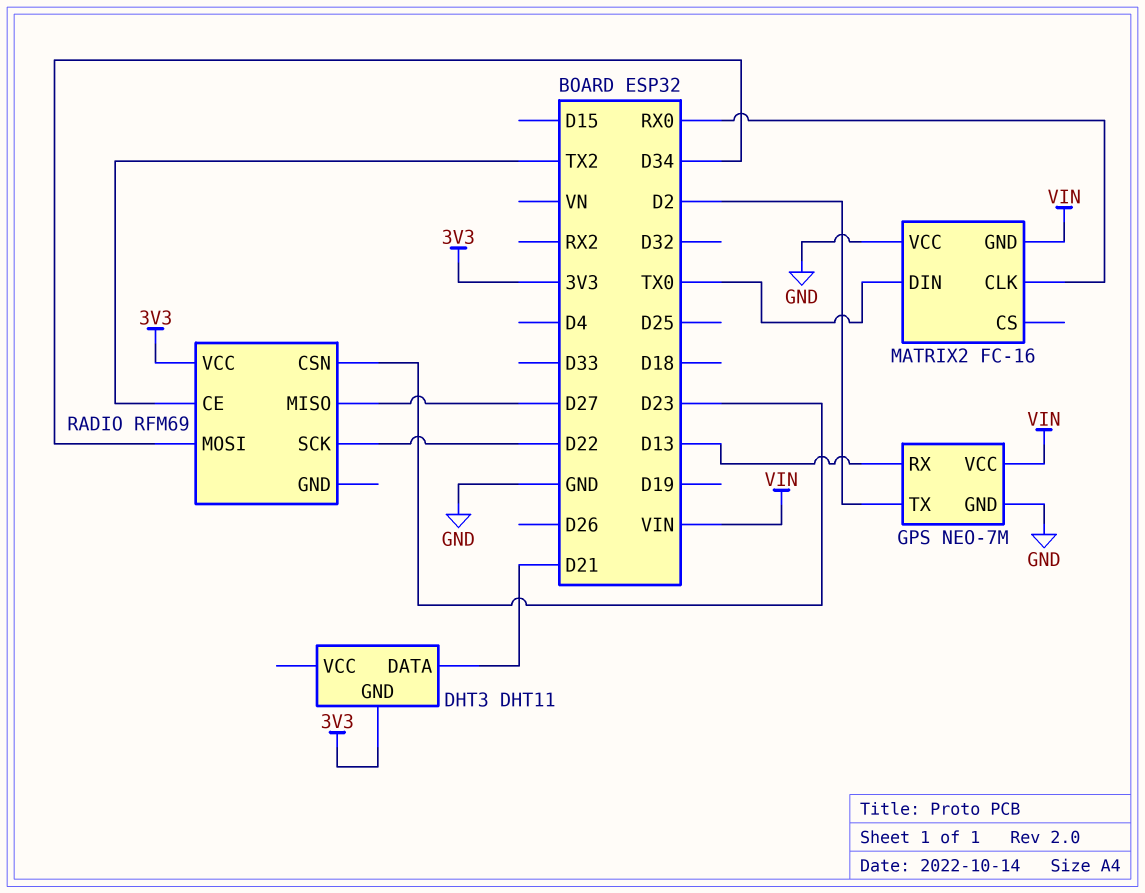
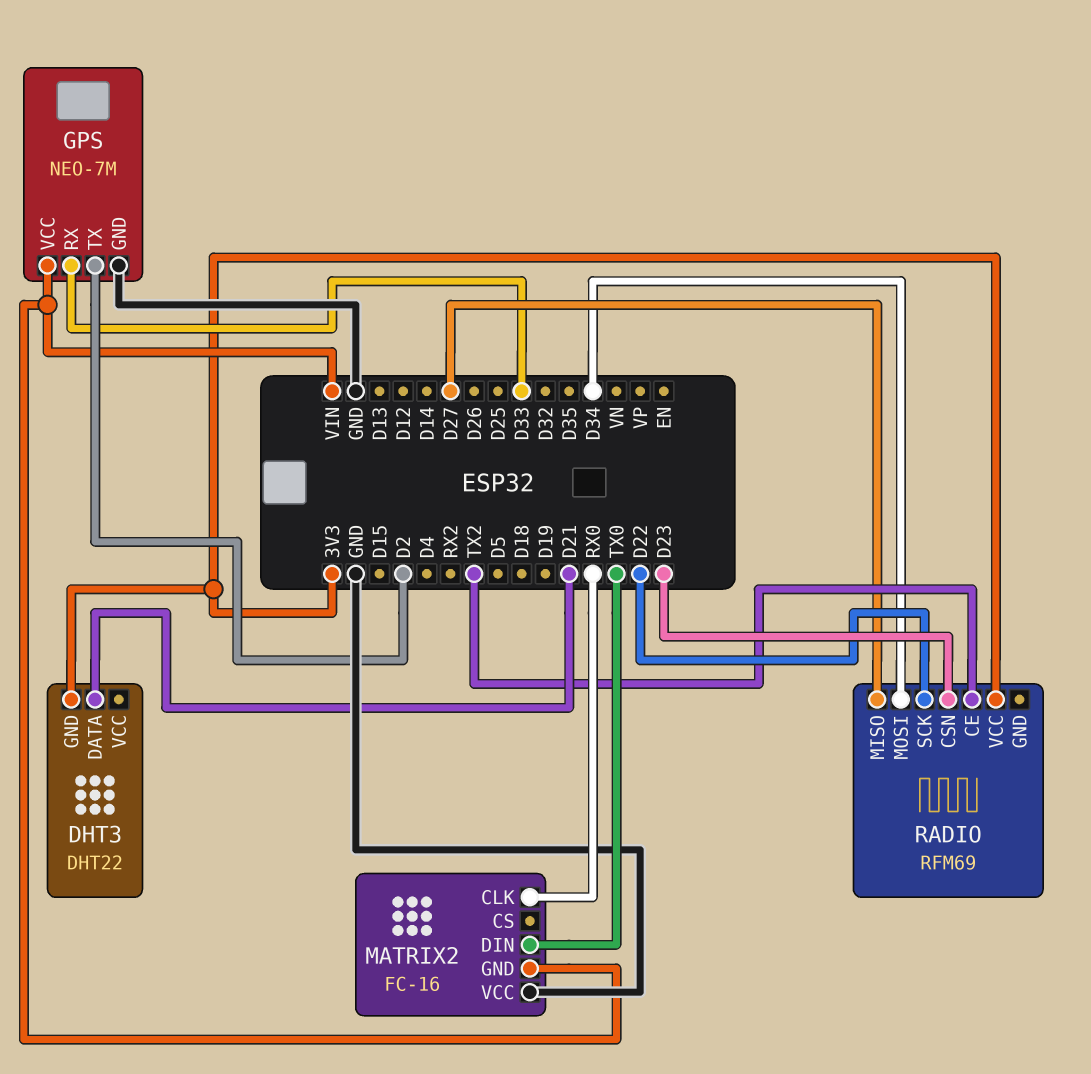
DHT3: DHT11 -> DHT22
GPS pin RX: D13 -> D33

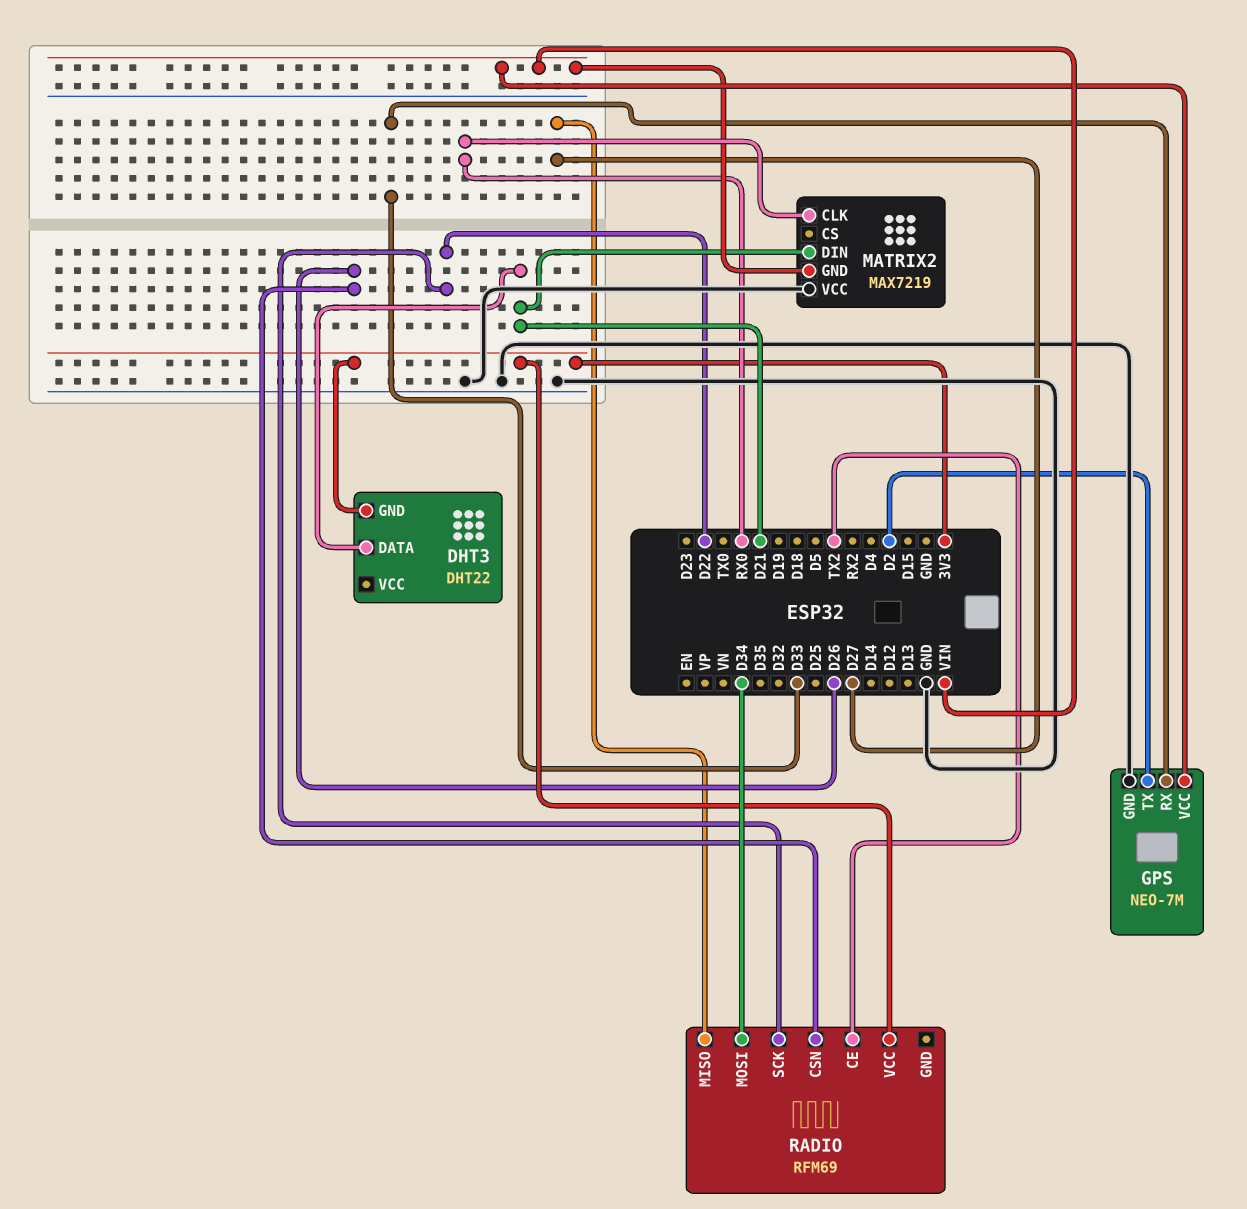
MATRIX2: FC-16 -> MAX7219
MATRIX2 pin DIN: TX0 -> D21
RADIO pin CSN: D23 -> D26

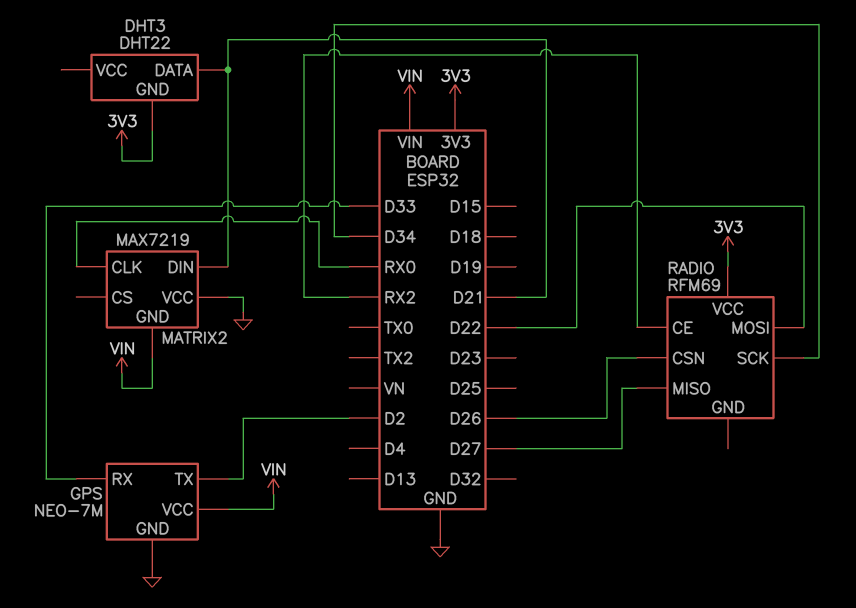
RADIO pin CE: TX2 -> RX2
RADIO pin MOSI: D34 -> D22
RADIO pin SCK: D22 -> D34

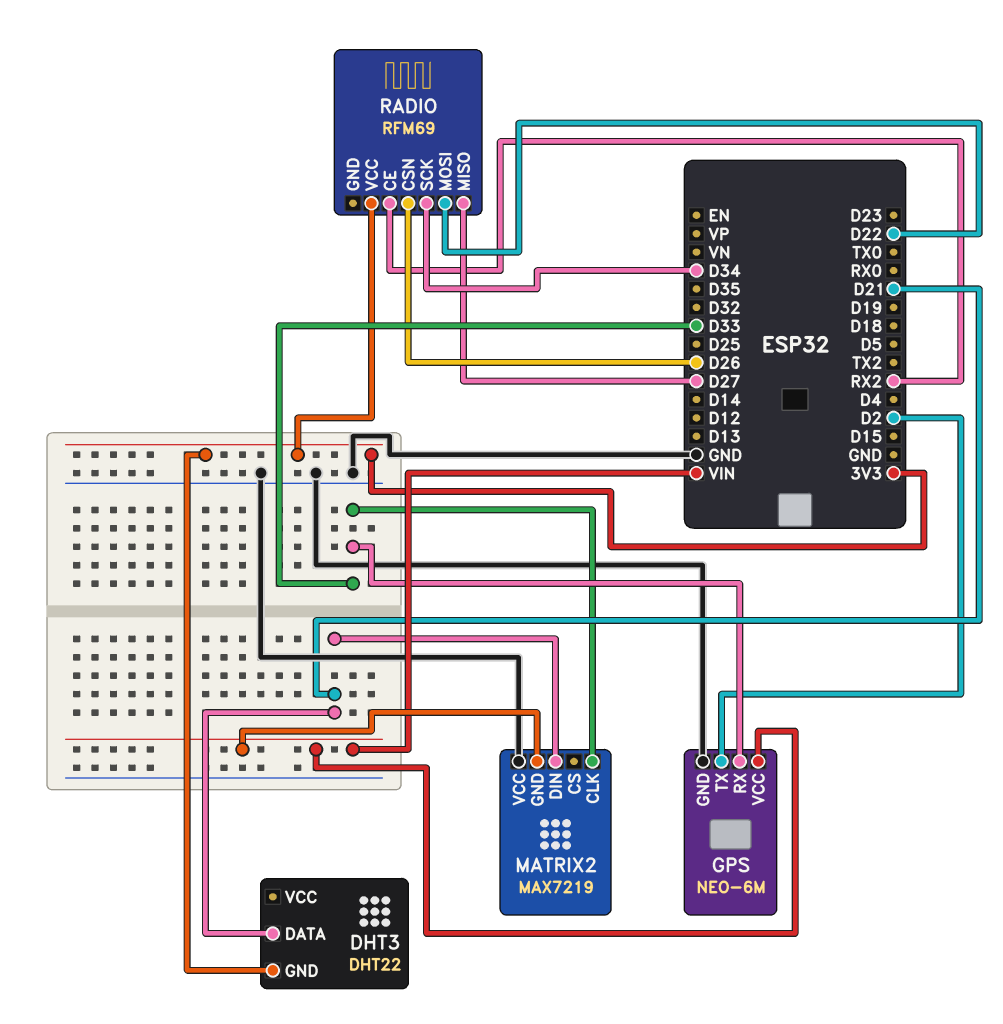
GPS: NEO-7M -> NEO-6M
MATRIX2 pin CLK: RX0 -> D33

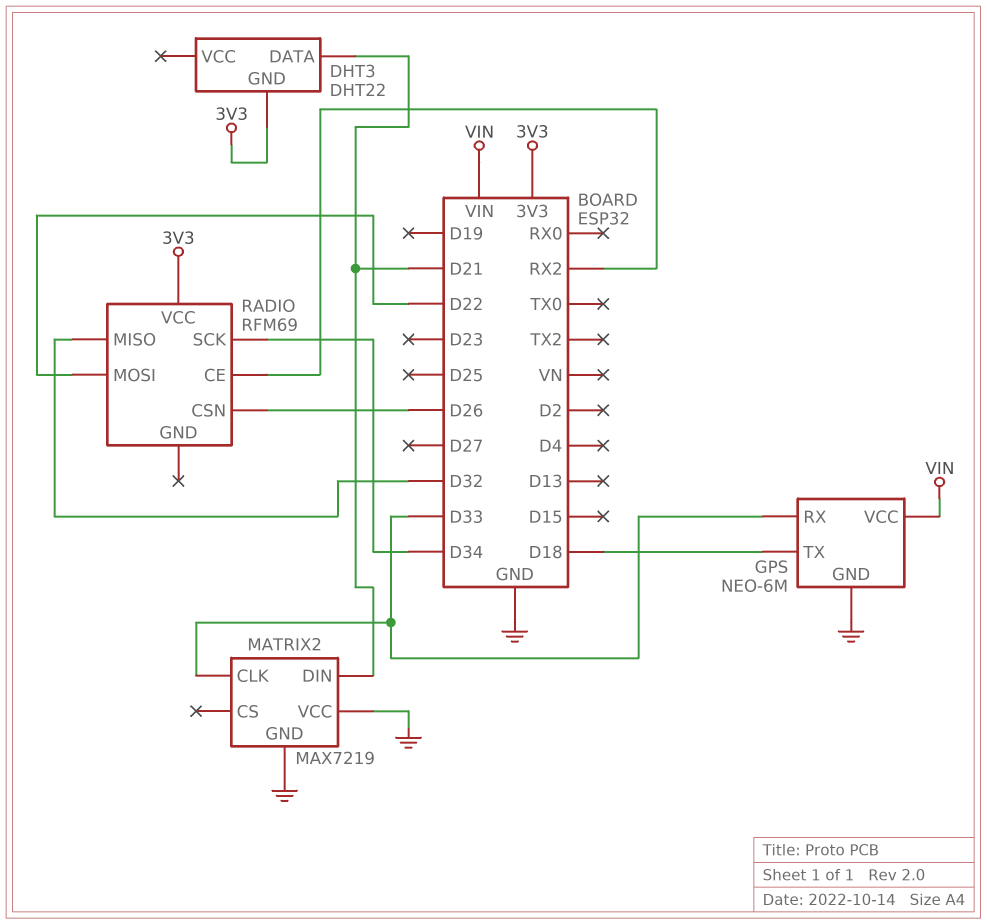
GPS pin TX: D2 -> D18
MATRIX2 pin GND: VIN -> GND
RADIO pin MISO: D27 -> D32

